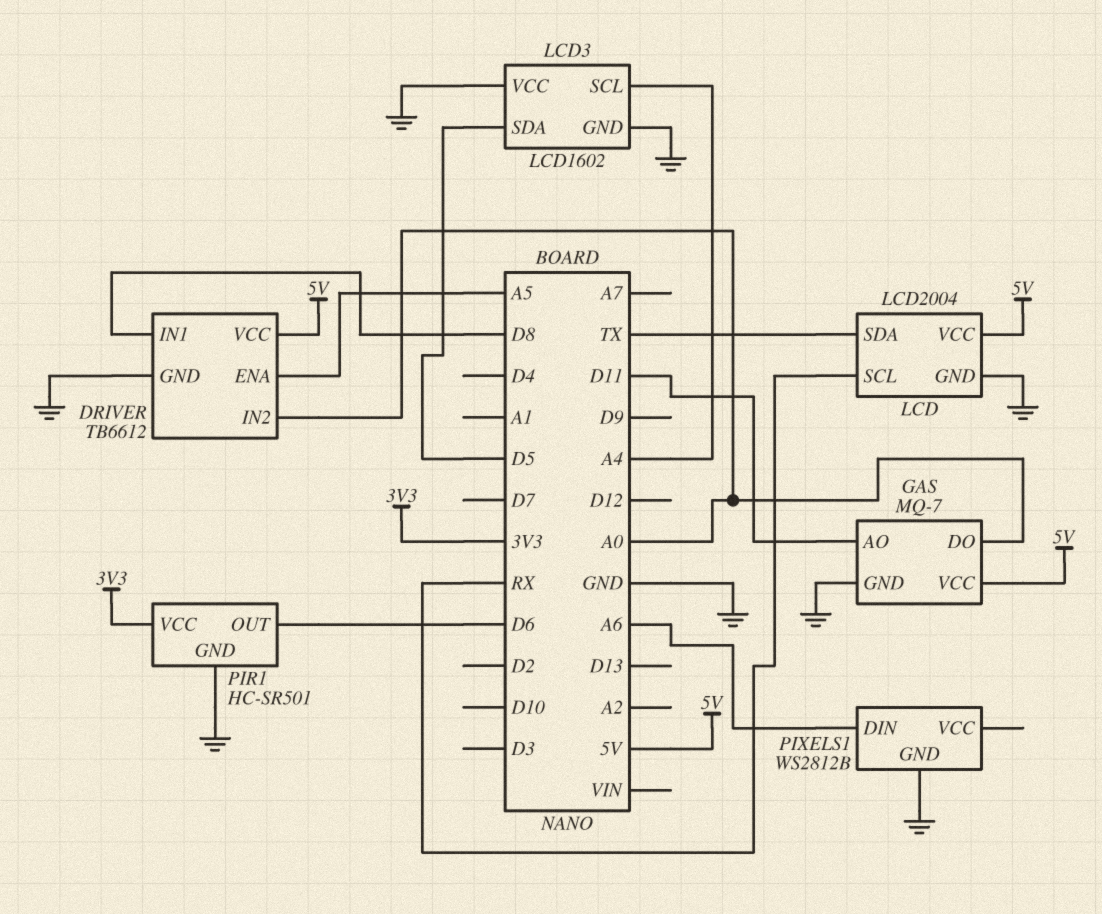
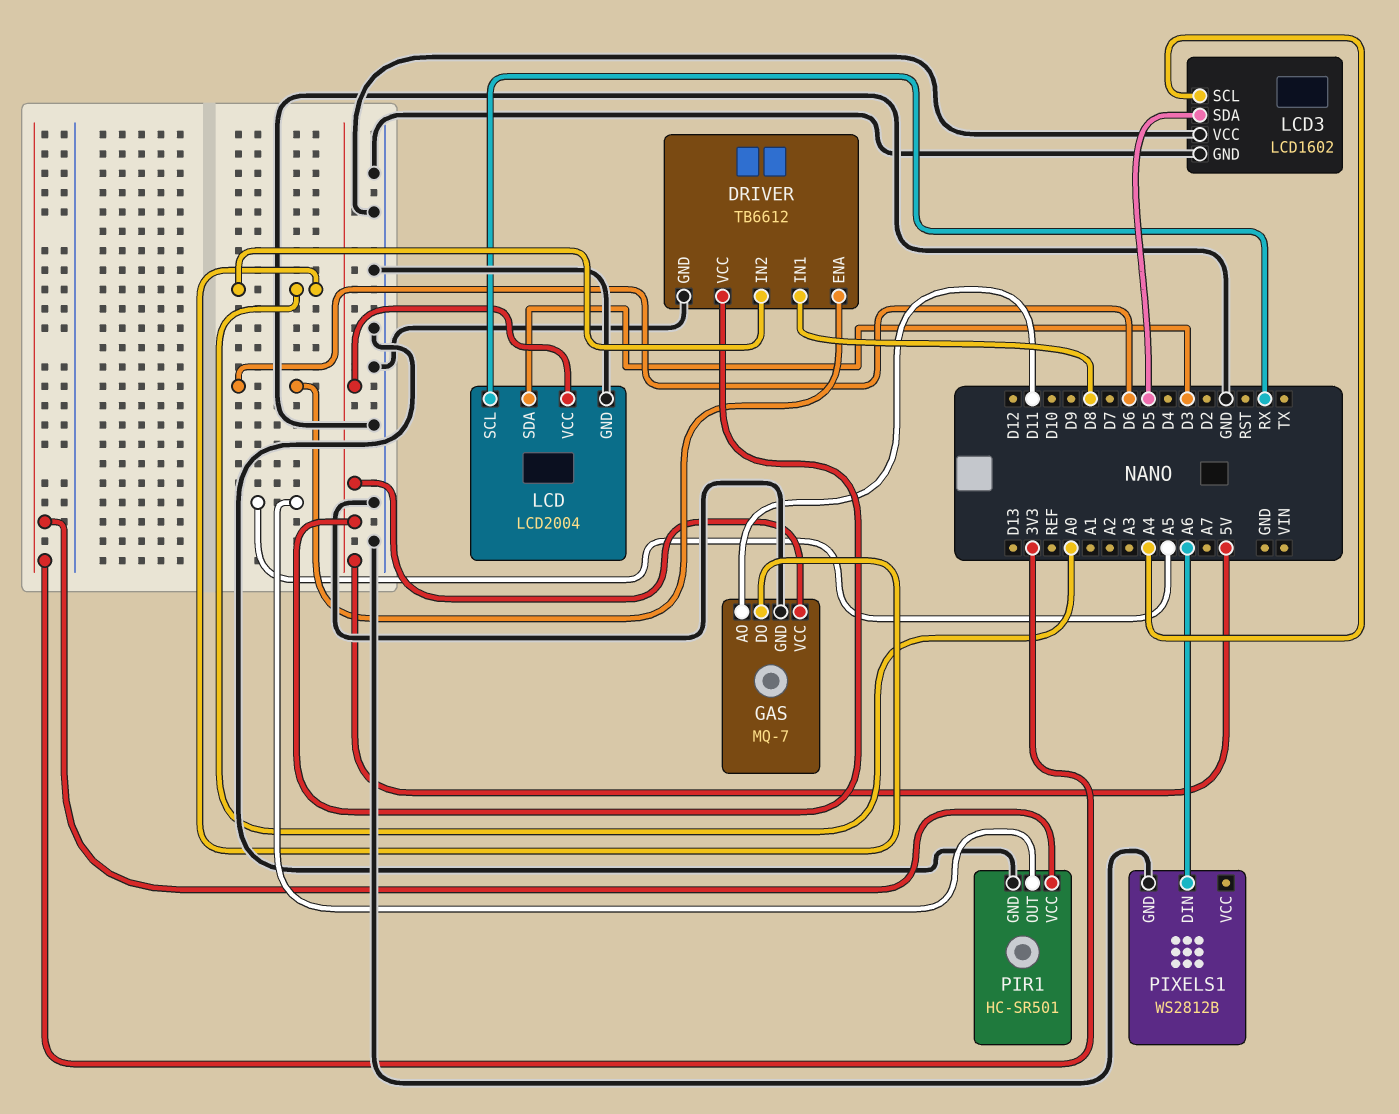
DRIVER pin ENA: A5 -> D6
LCD pin SDA: TX -> D3
PIR1 pin OUT: D6 -> A5

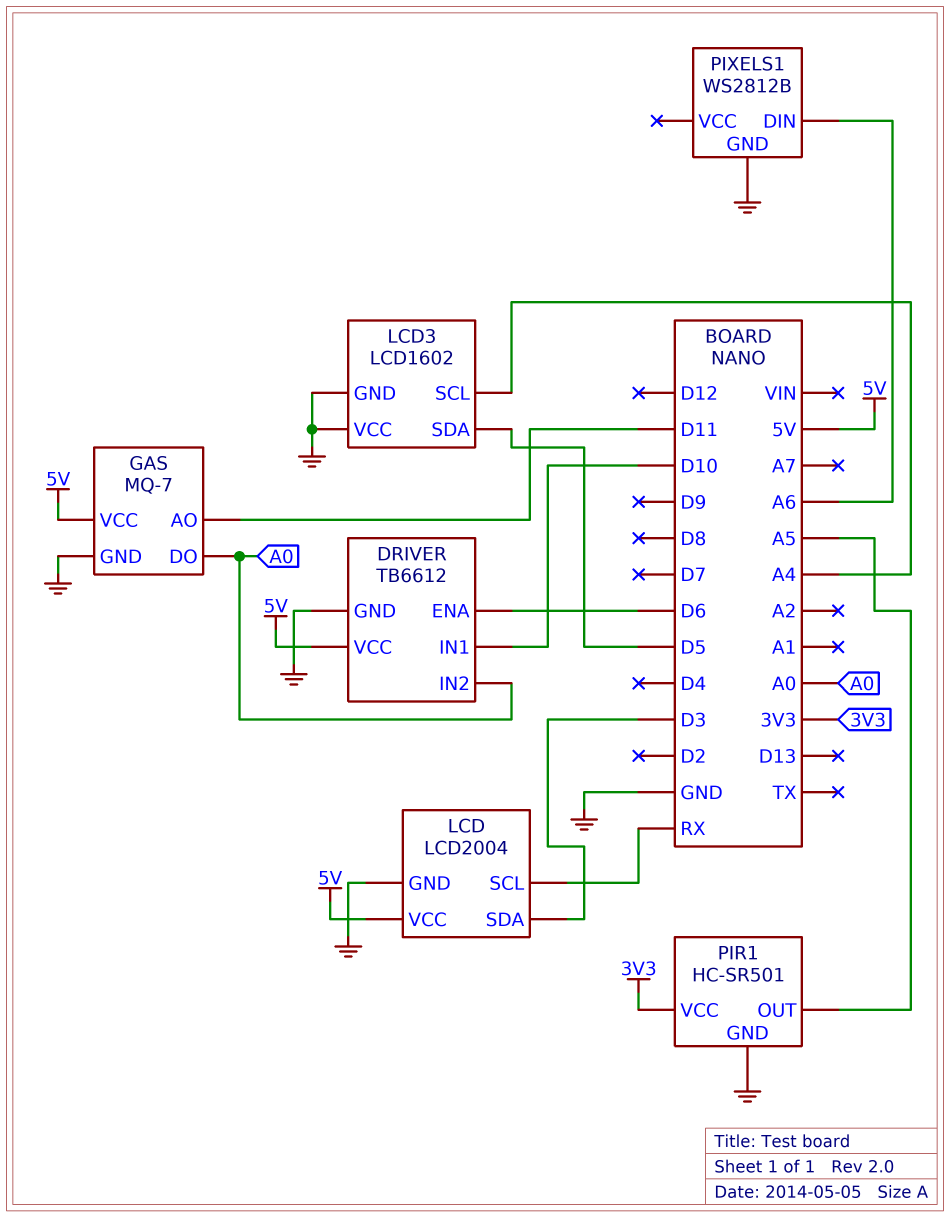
DRIVER pin IN1: D8 -> D10

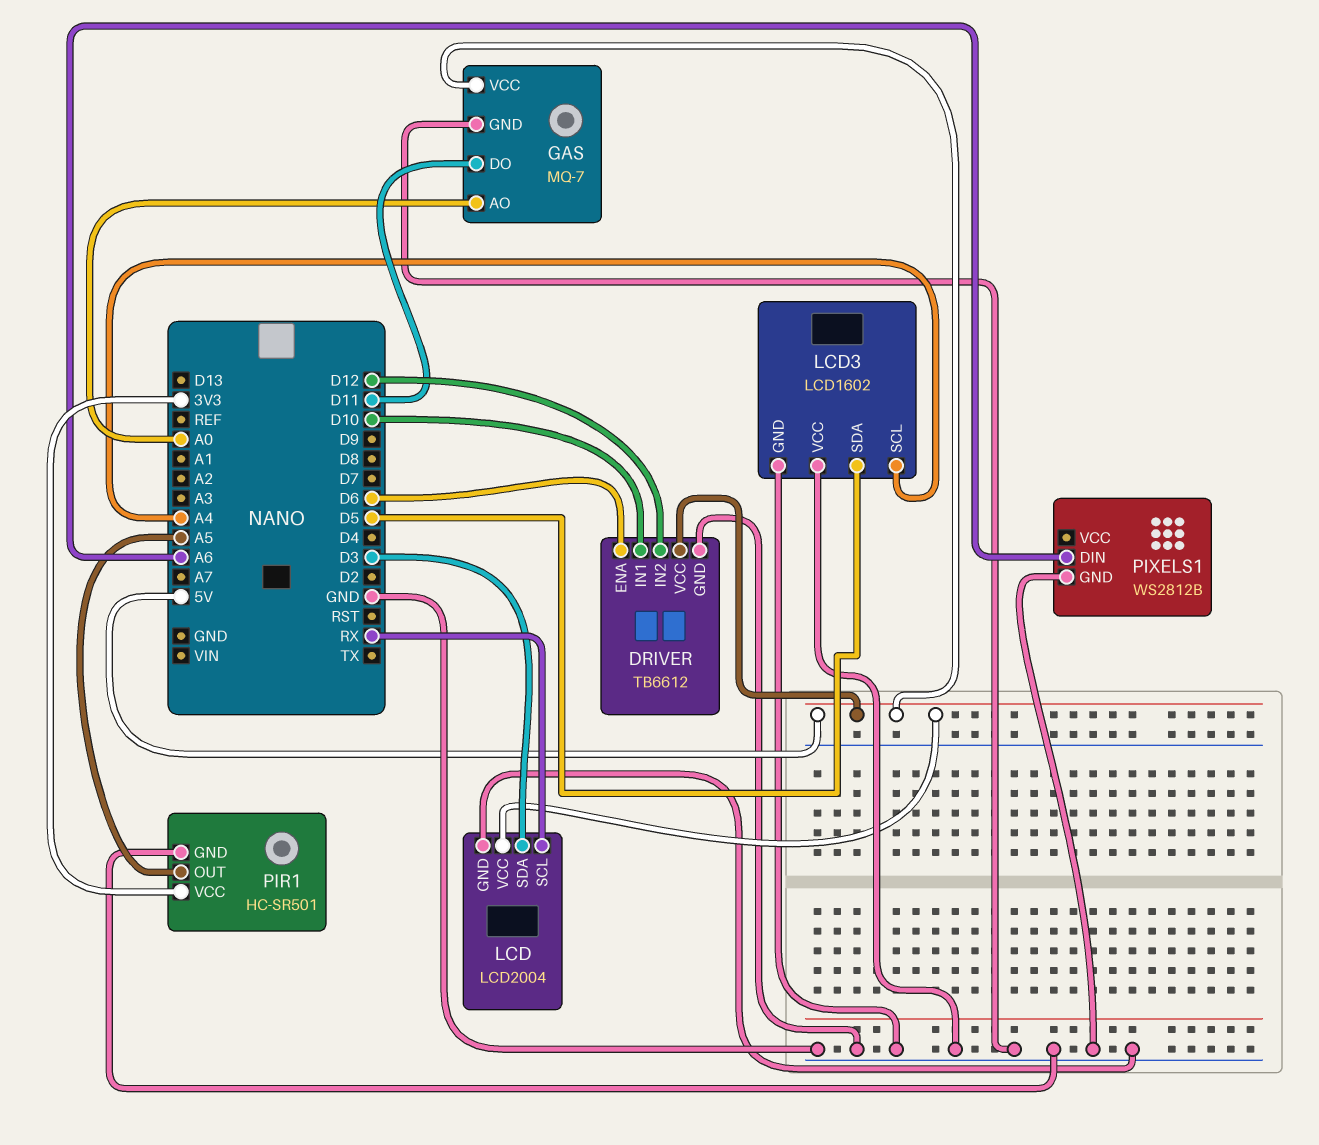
DRIVER pin IN2: A0 -> D12
GAS pin AO: D11 -> A0
GAS pin DO: A0 -> D11

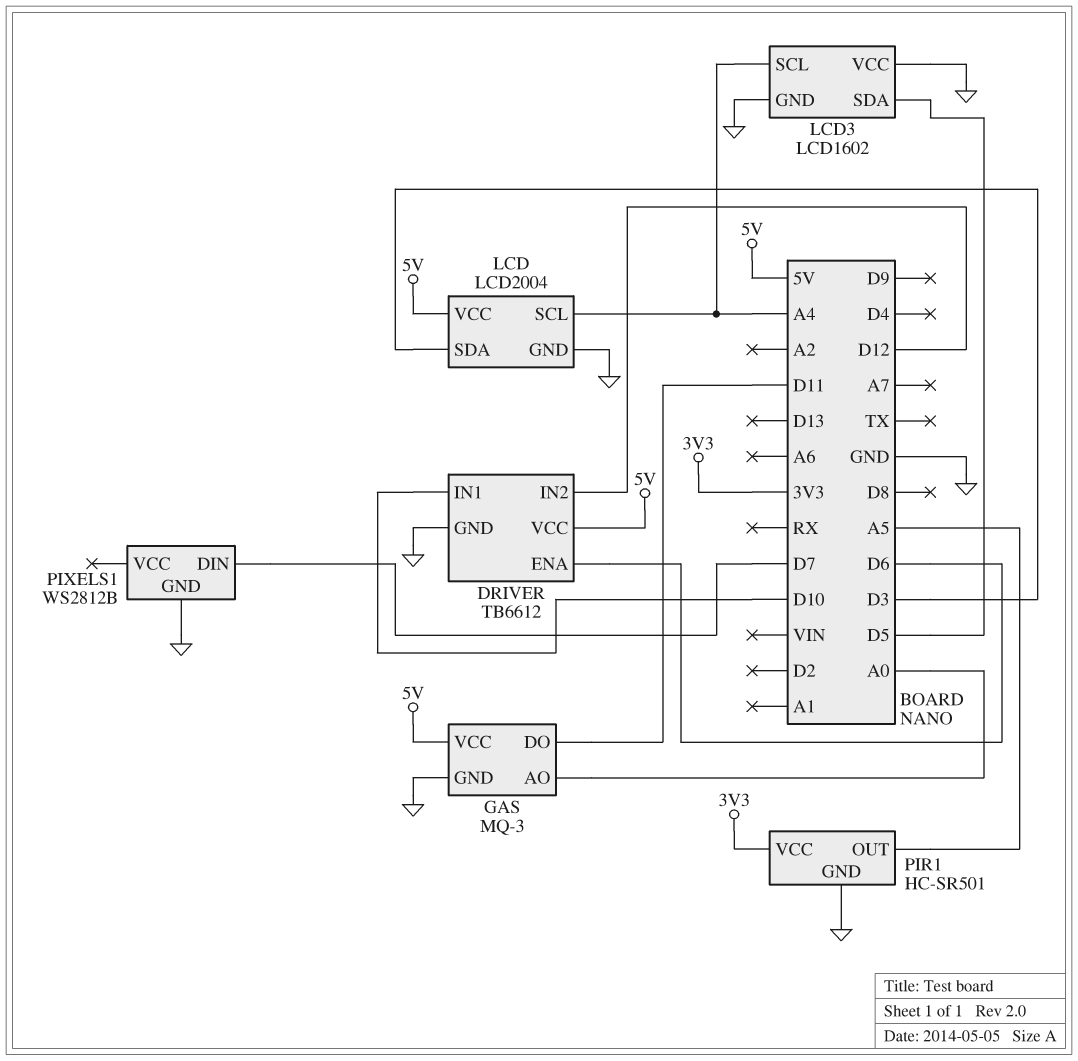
GAS: MQ-7 -> MQ-3
LCD pin SCL: RX -> A4
PIXELS1 pin DIN: A6 -> D7

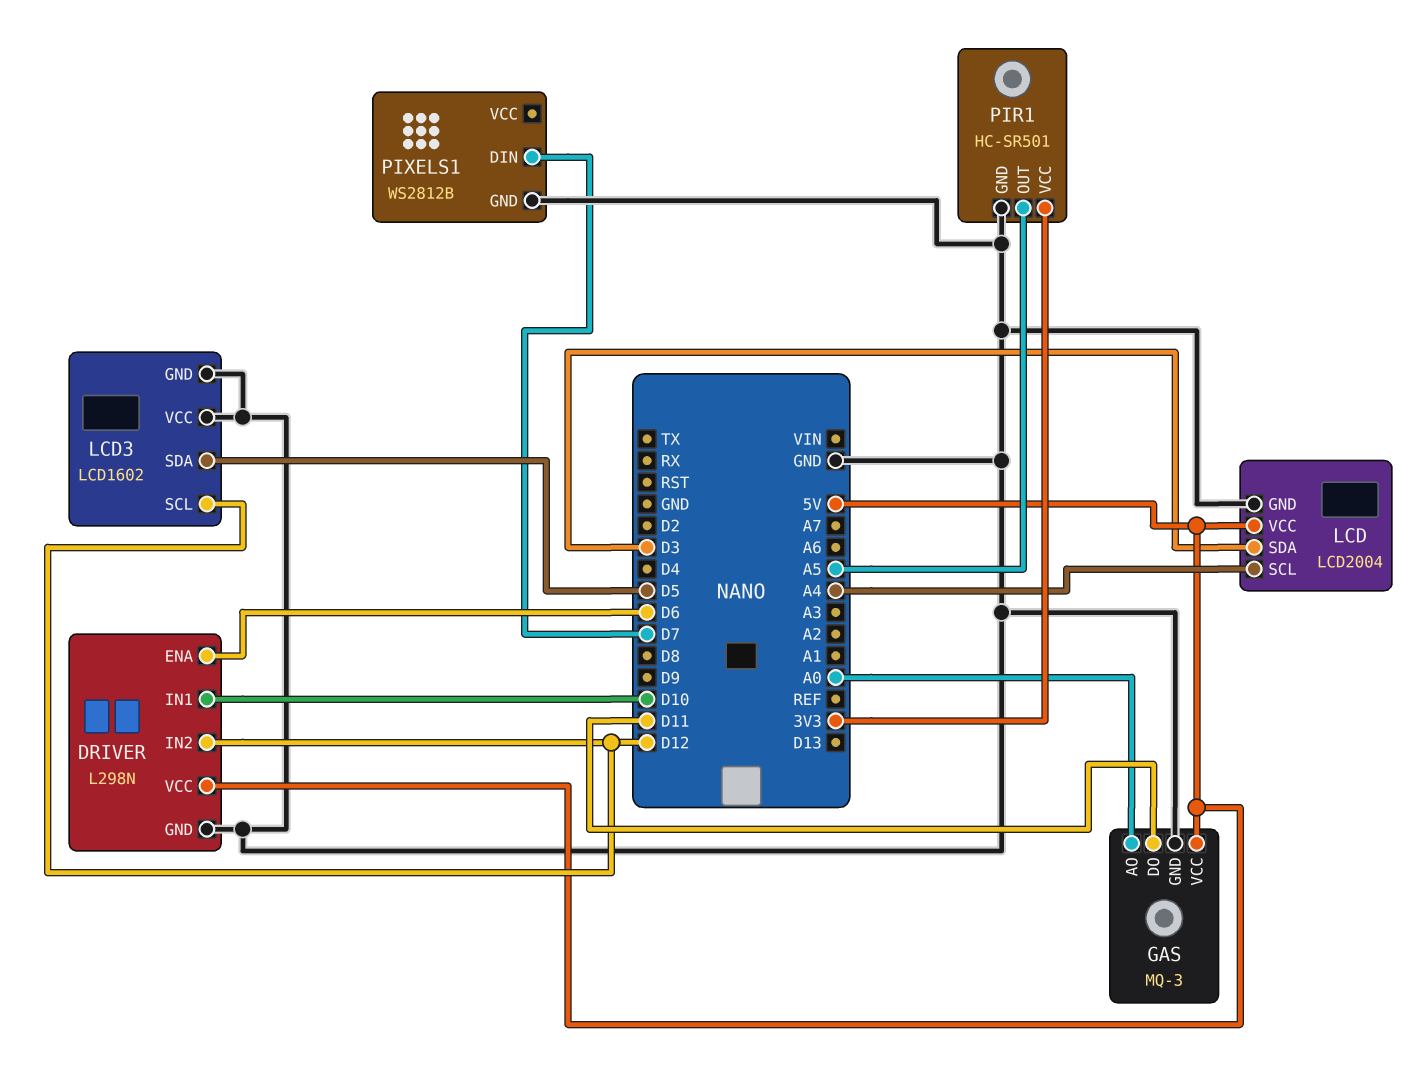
DRIVER: TB6612 -> L298N
LCD3 pin SCL: A4 -> D12

